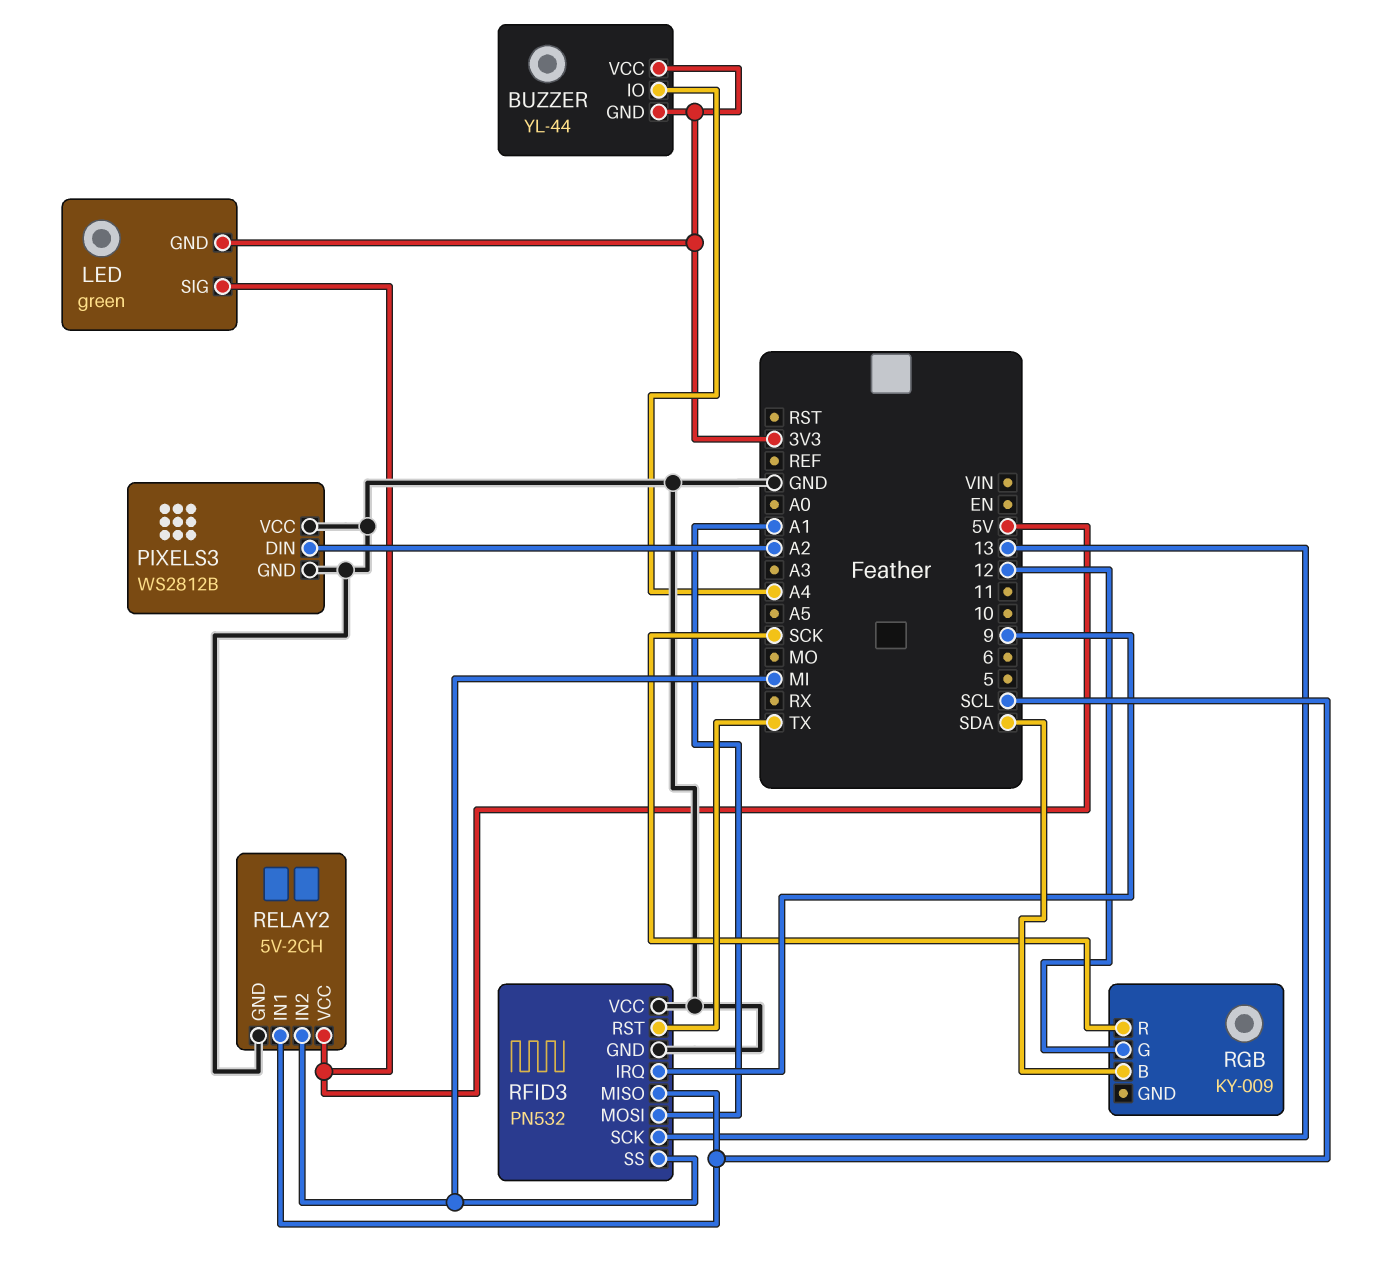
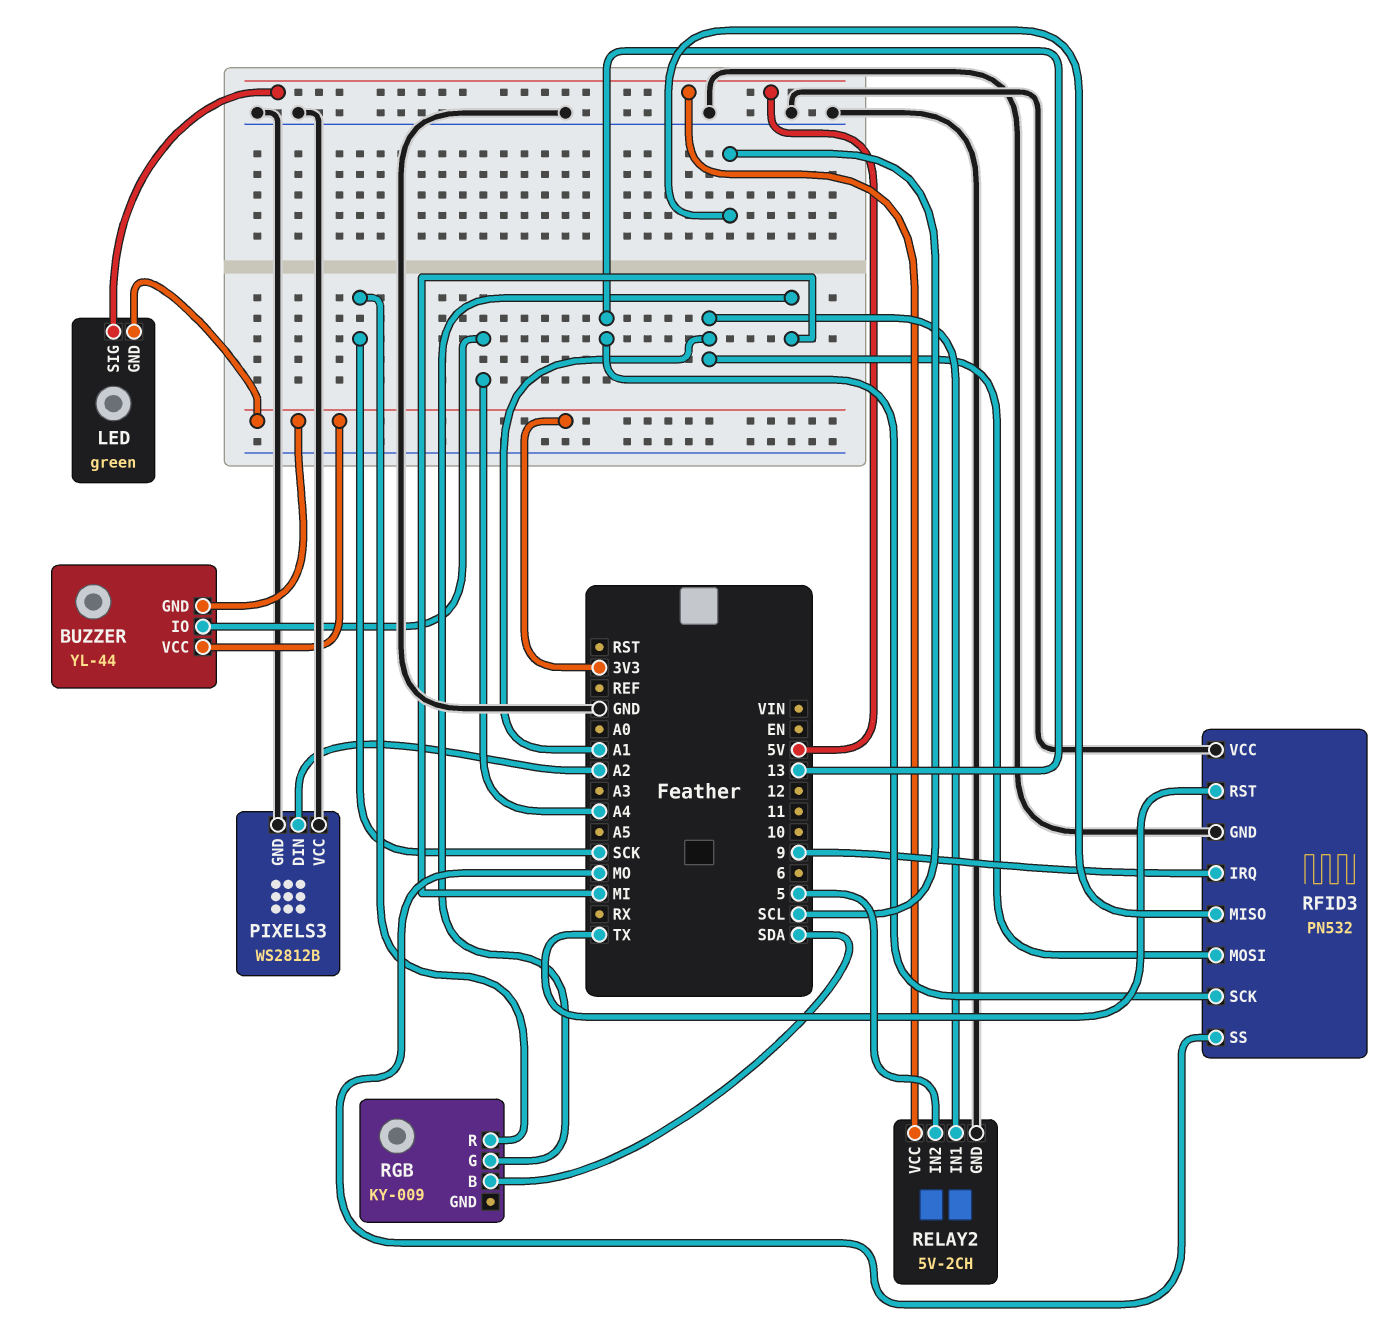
RELAY2 pin IN1: SCL -> A1
RELAY2 pin IN2: MI -> 5
RFID3 pin SS: MI -> MO
RGB pin G: 12 -> MI

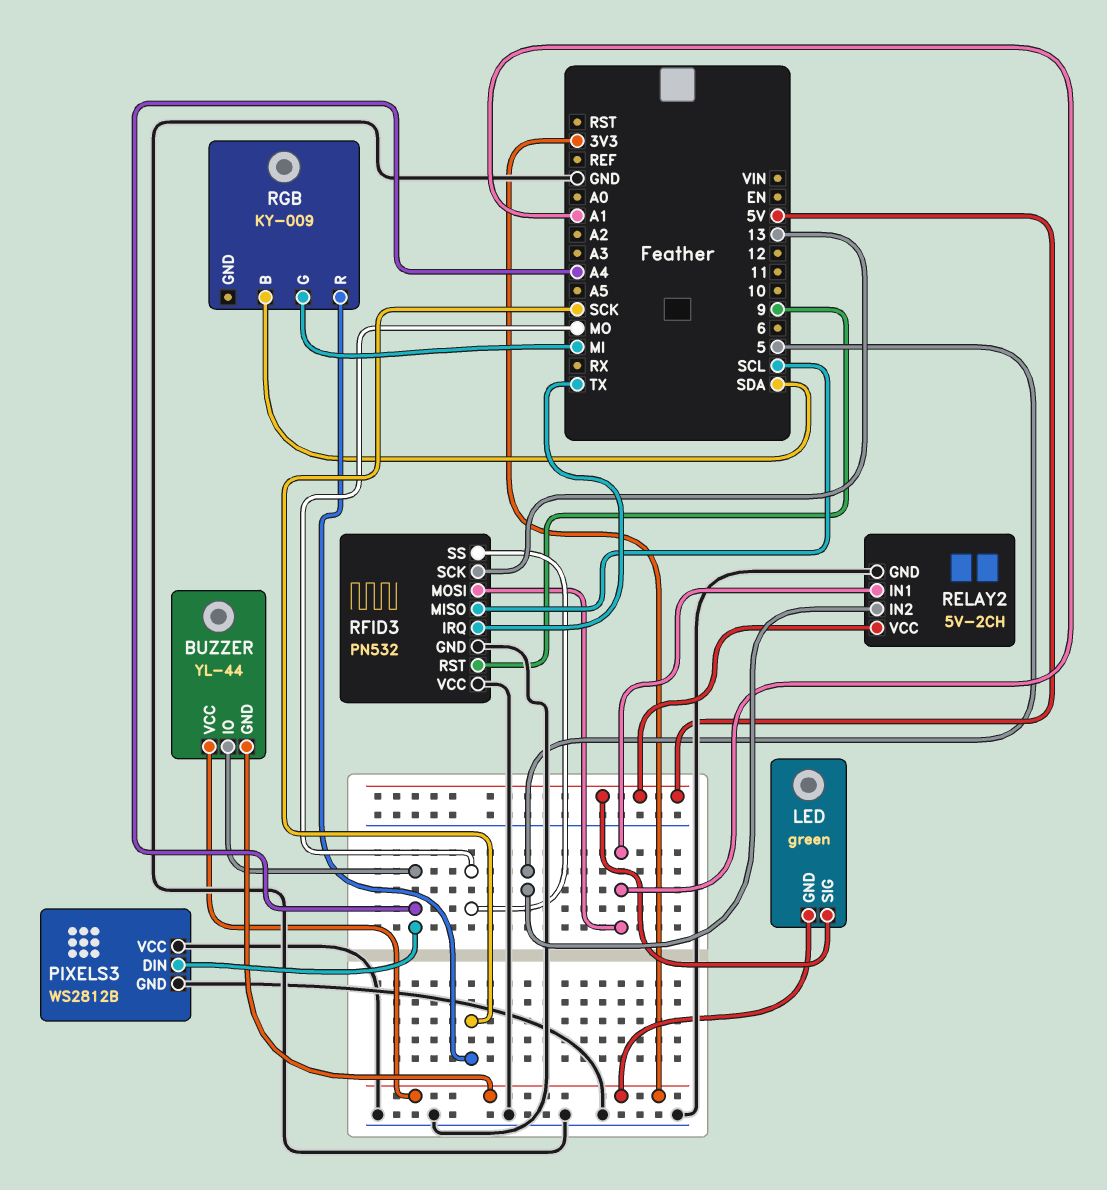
PIXELS3 pin DIN: A2 -> A4
RFID3 pin IRQ: 9 -> TX
RFID3 pin RST: TX -> 9

